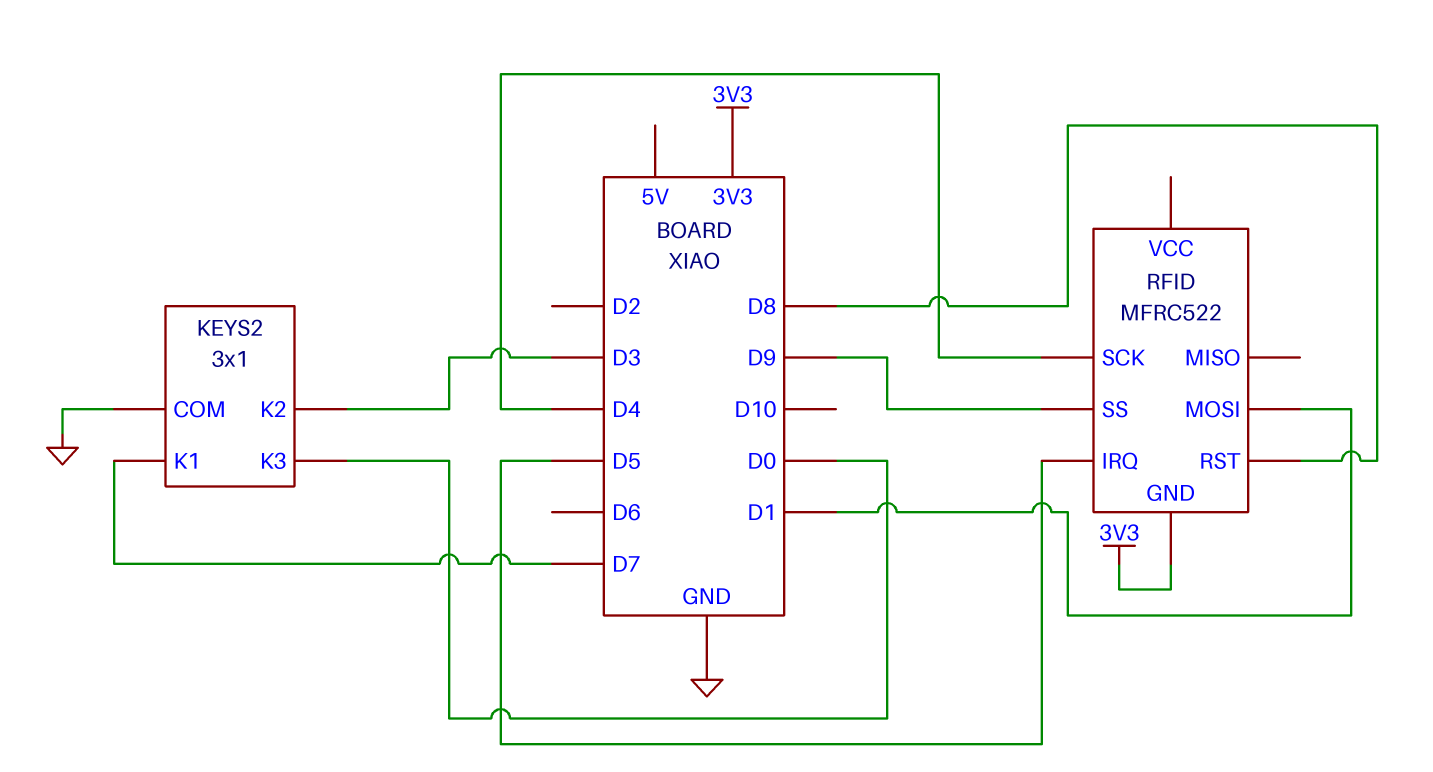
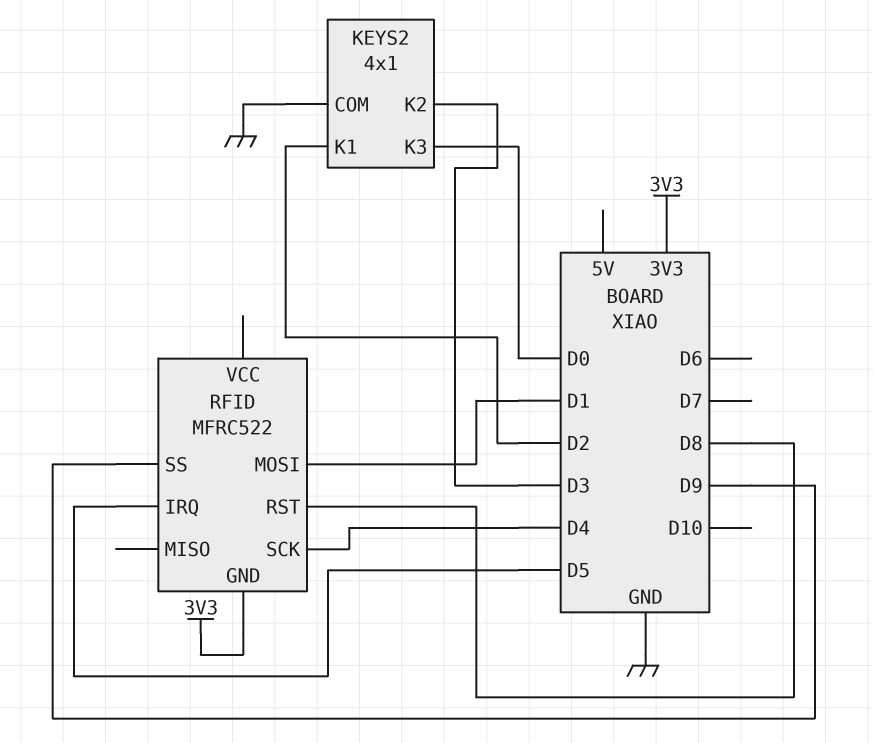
KEYS2: 3x1 -> 4x1
KEYS2 pin K1: D7 -> D2

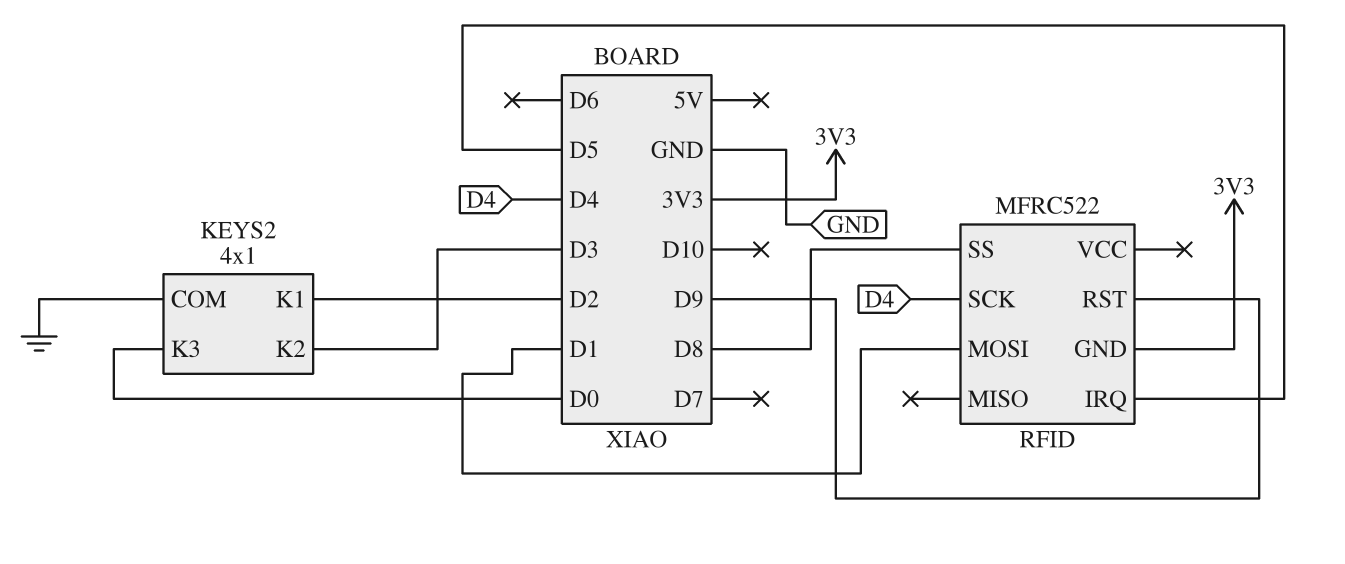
RFID pin RST: D8 -> D9
RFID pin SS: D9 -> D8

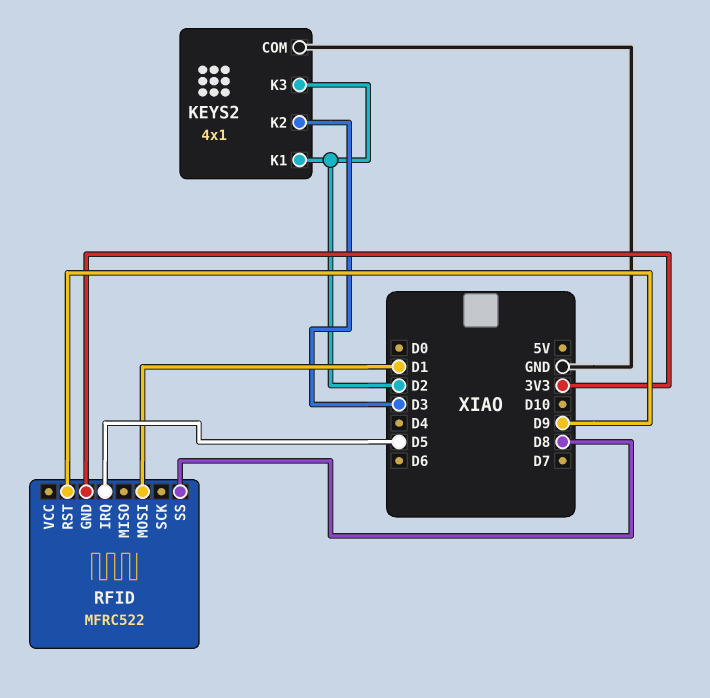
KEYS2 pin K3: D0 -> D2
RFID pin SCK: D4 -> none

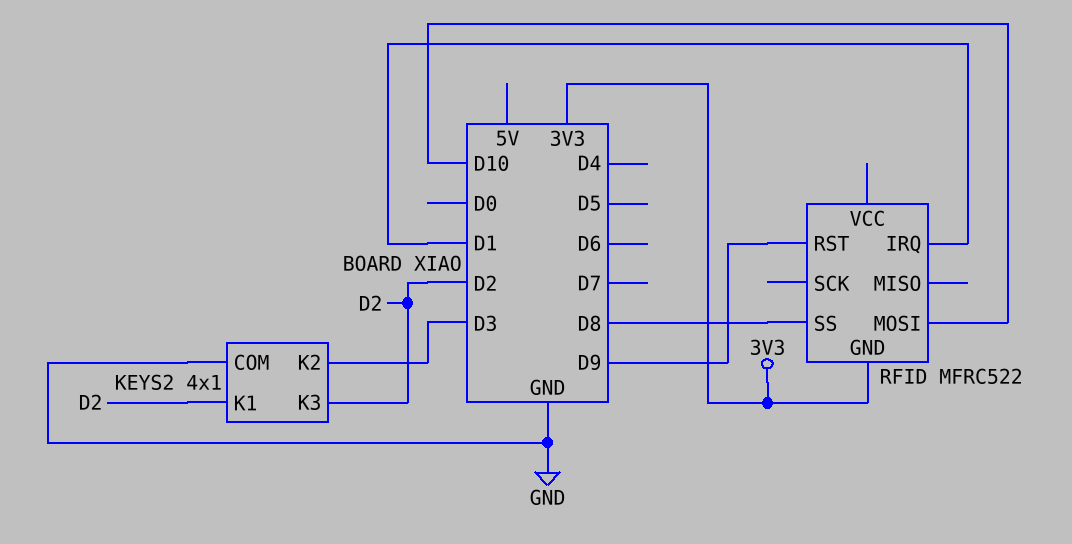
RFID pin IRQ: D5 -> D1
RFID pin MOSI: D1 -> D10

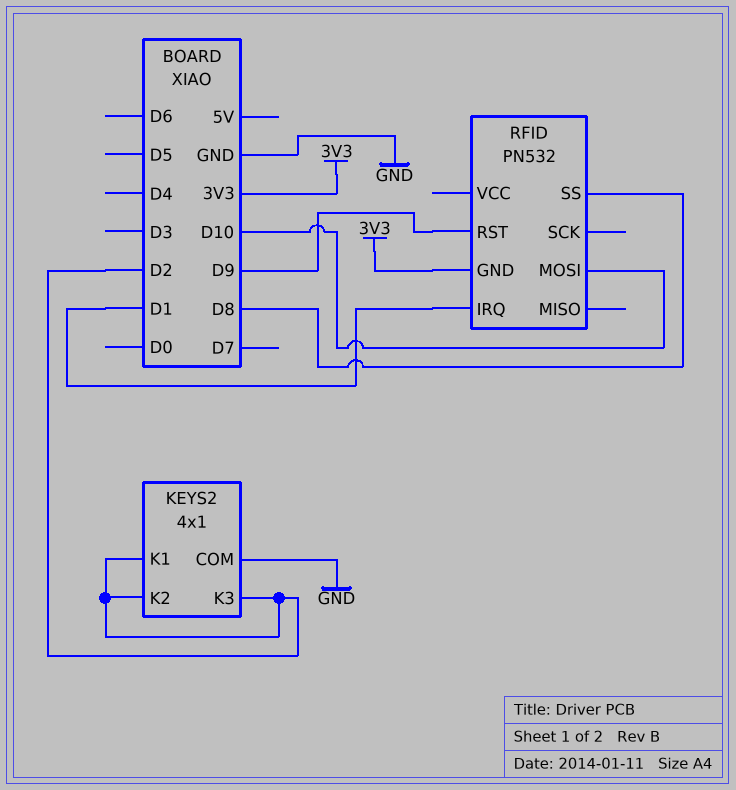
KEYS2 pin K2: D3 -> D2
RFID: MFRC522 -> PN532

